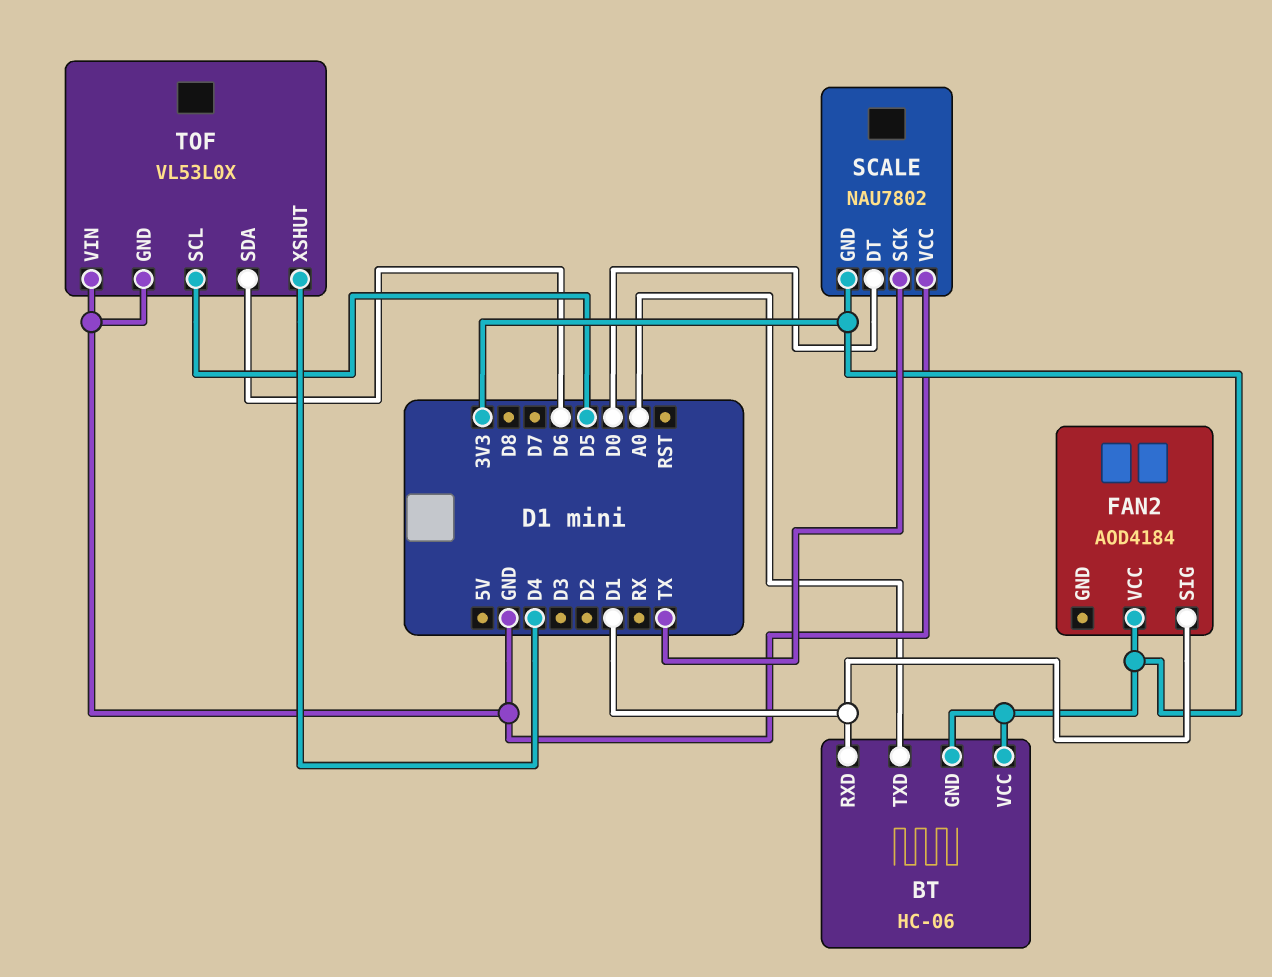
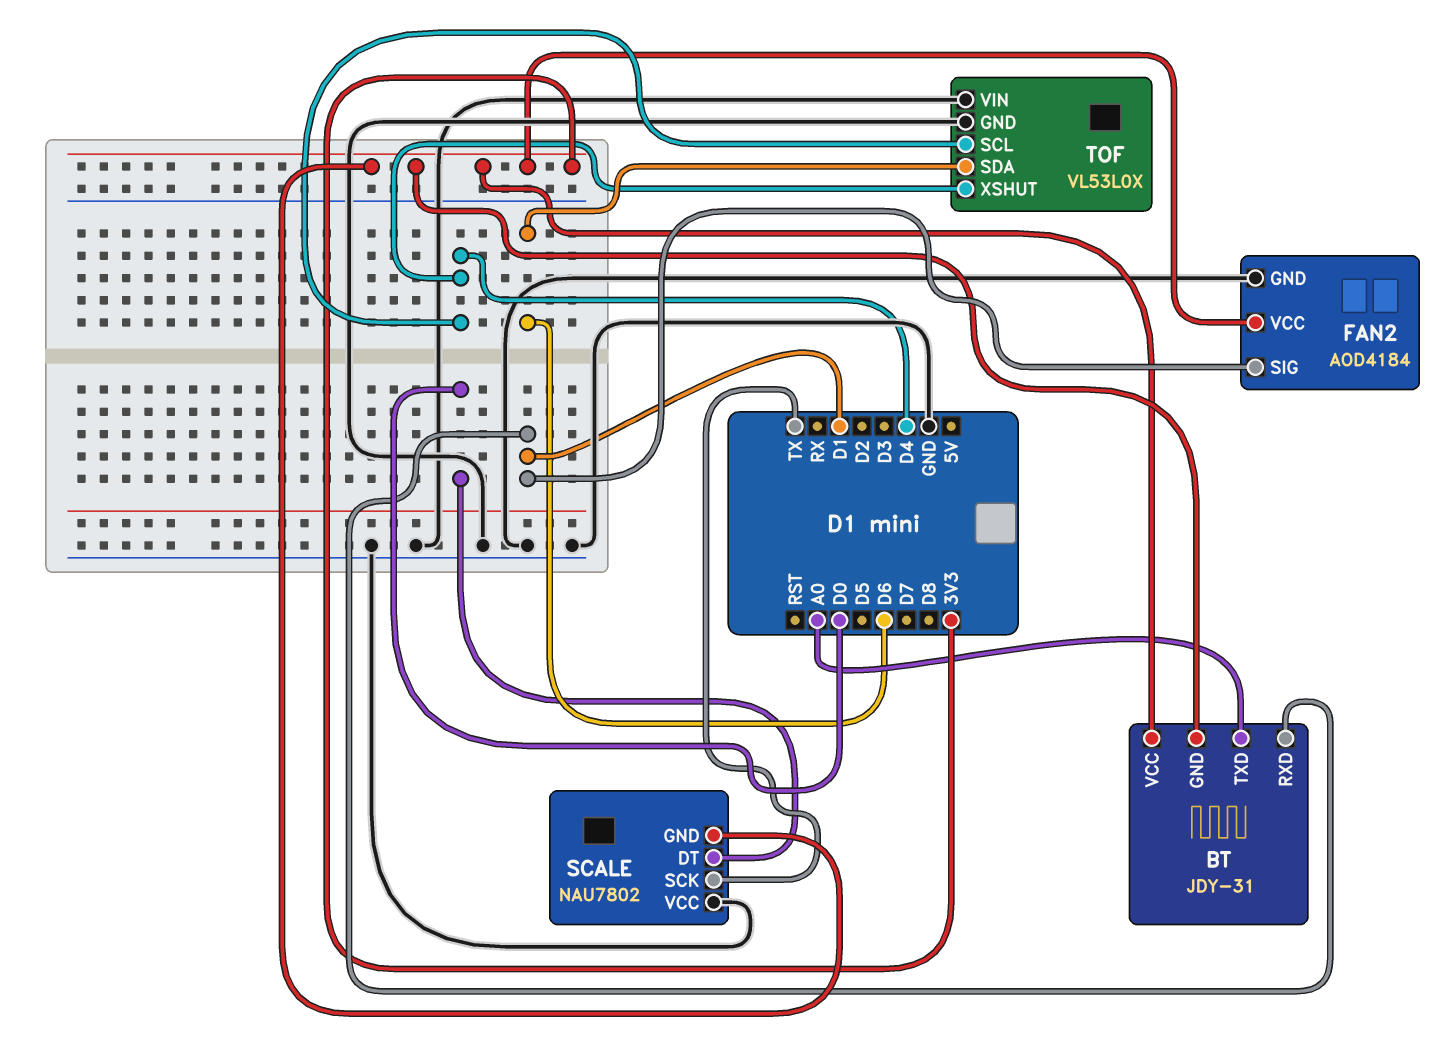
BT: HC-06 -> JDY-31
FAN2 pin GND: none -> GND
TOF pin SCL: D5 -> D4

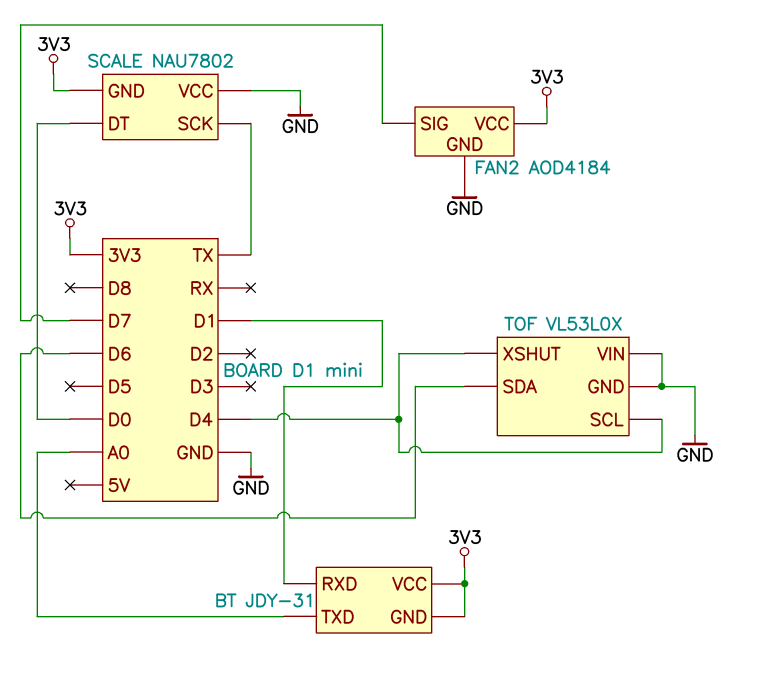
FAN2 pin SIG: D1 -> D7

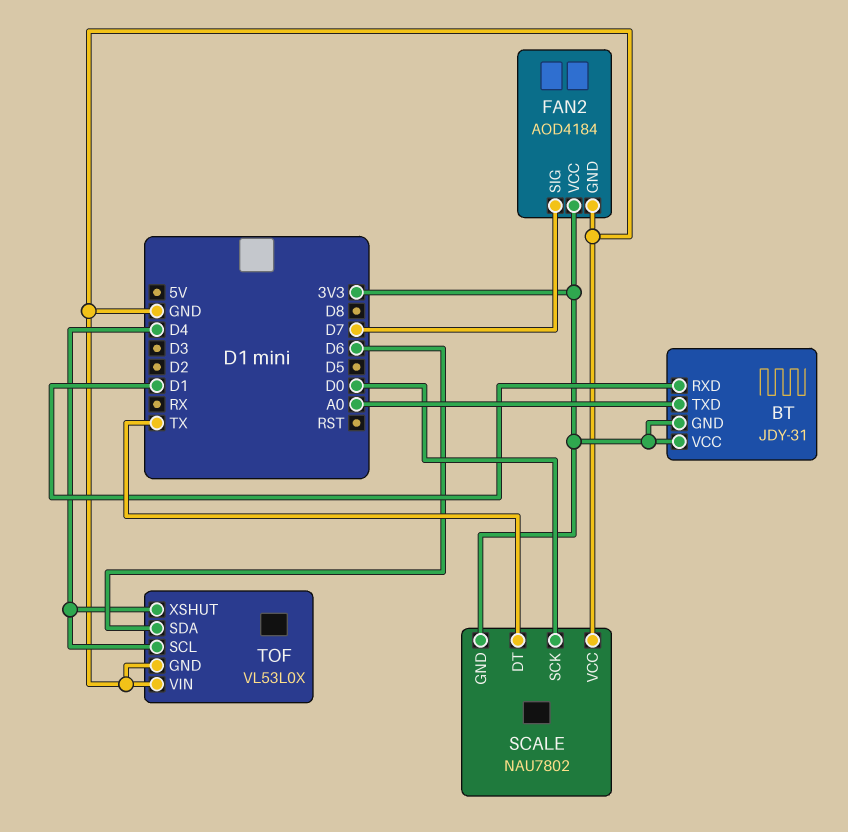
SCALE pin DT: D0 -> TX
SCALE pin SCK: TX -> D0

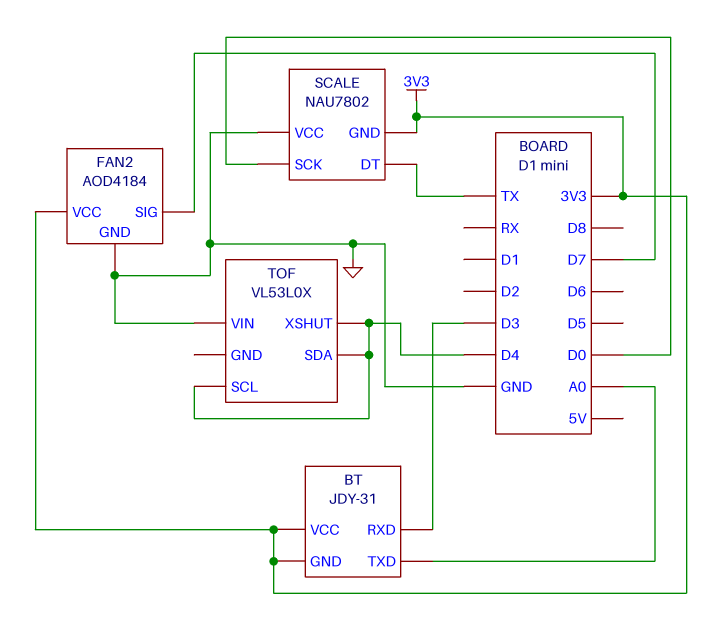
BT pin RXD: D1 -> D3
TOF pin GND: GND -> none
TOF pin SDA: D6 -> D4

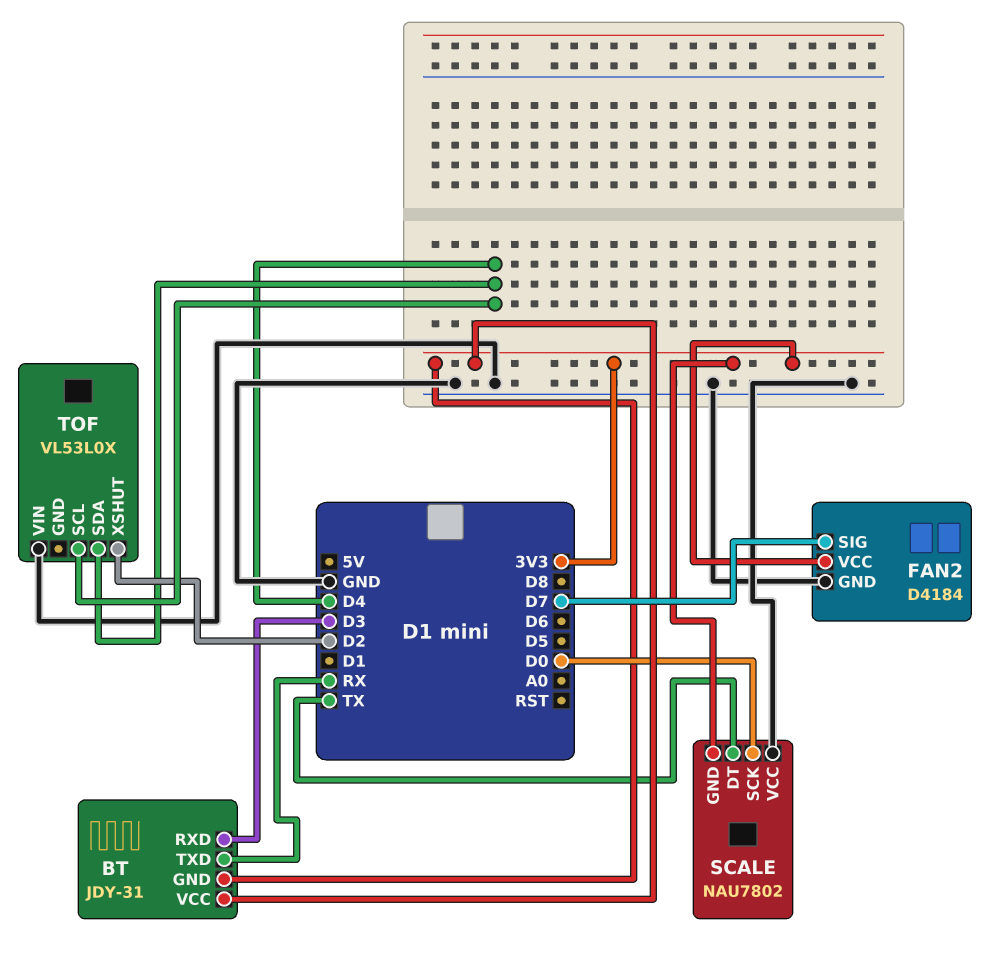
BT pin TXD: A0 -> RX
FAN2: AOD4184 -> D4184
TOF pin XSHUT: D4 -> D2

